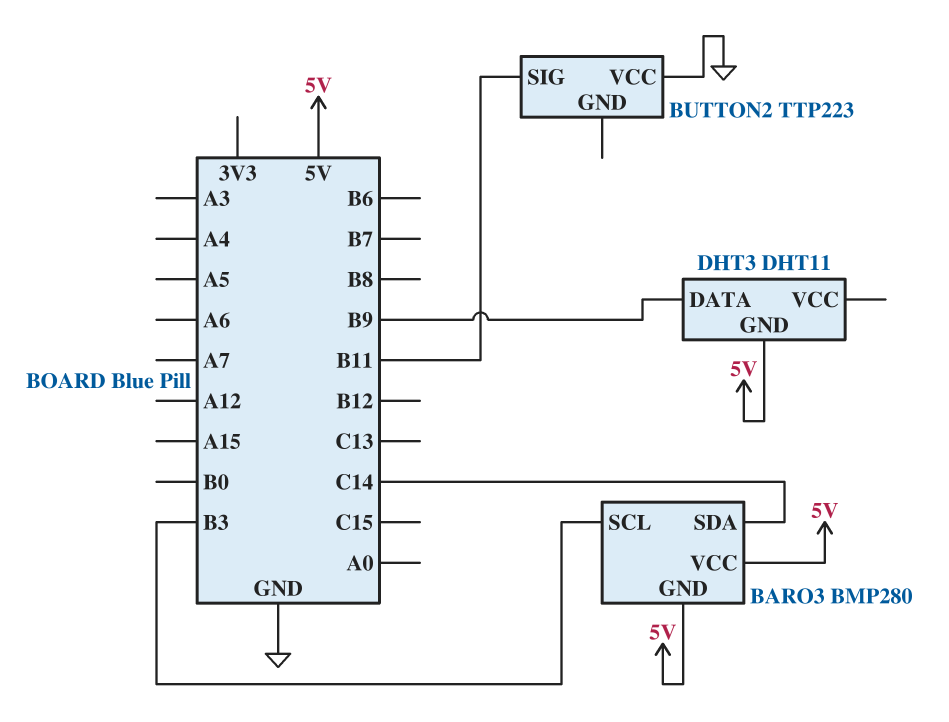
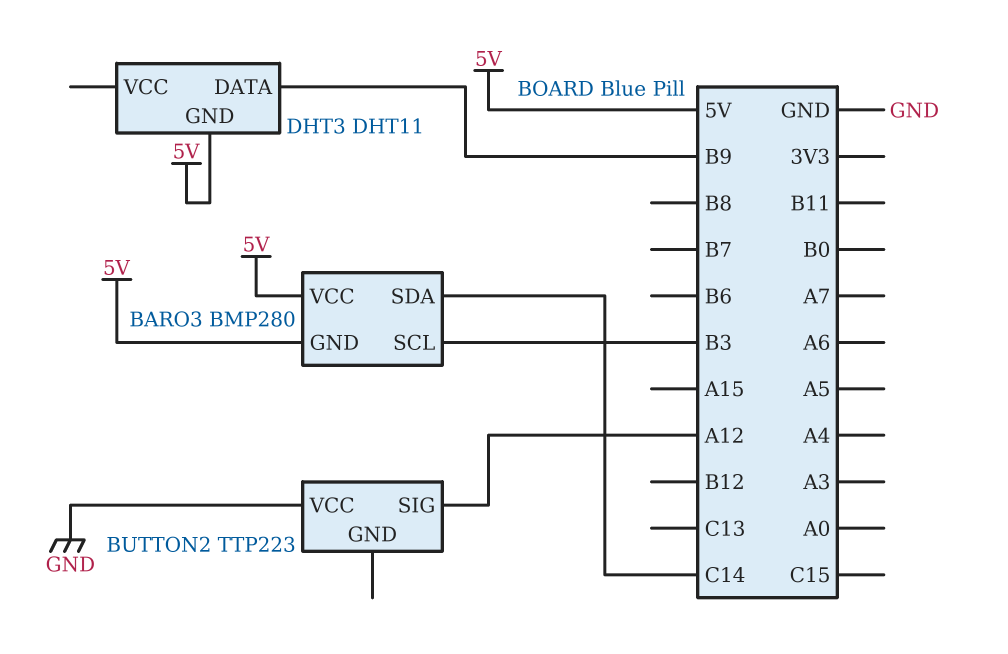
BUTTON2 pin SIG: B11 -> A12

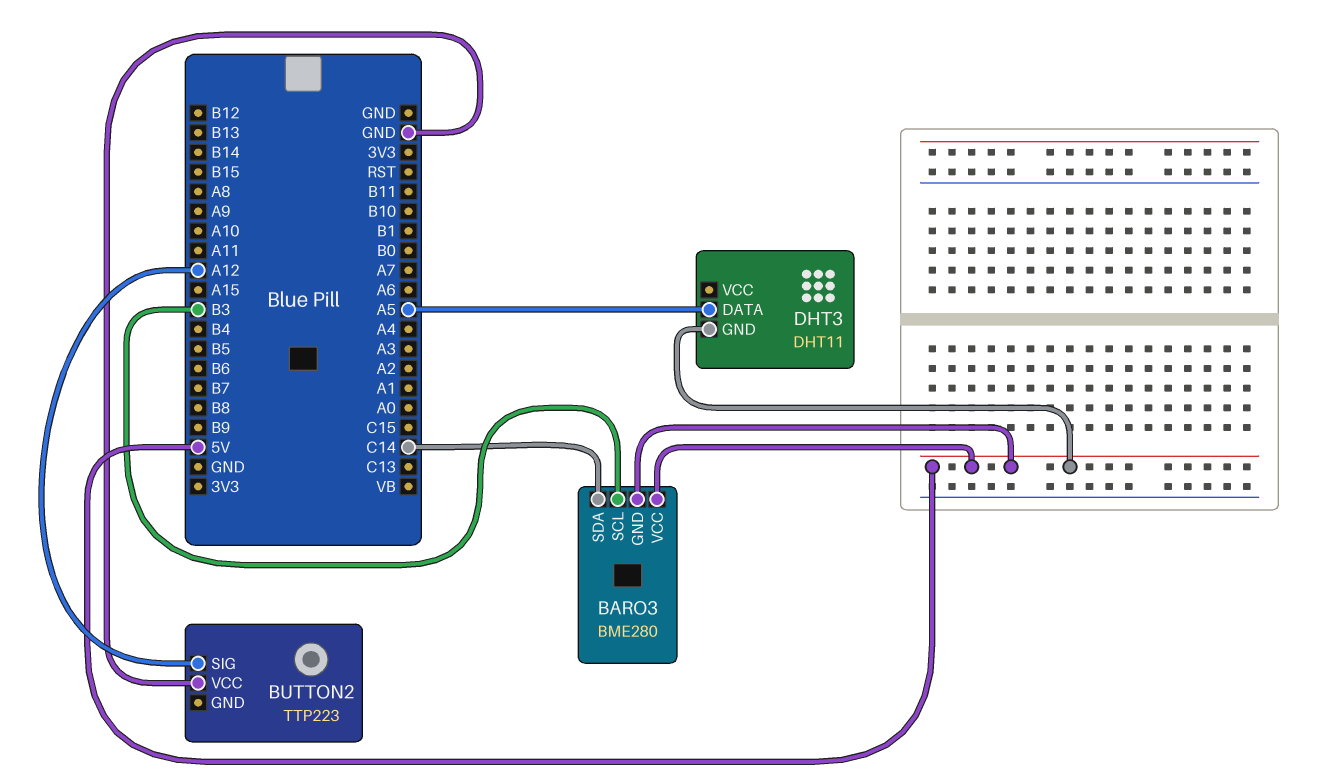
BARO3: BMP280 -> BME280
DHT3 pin DATA: B9 -> A5

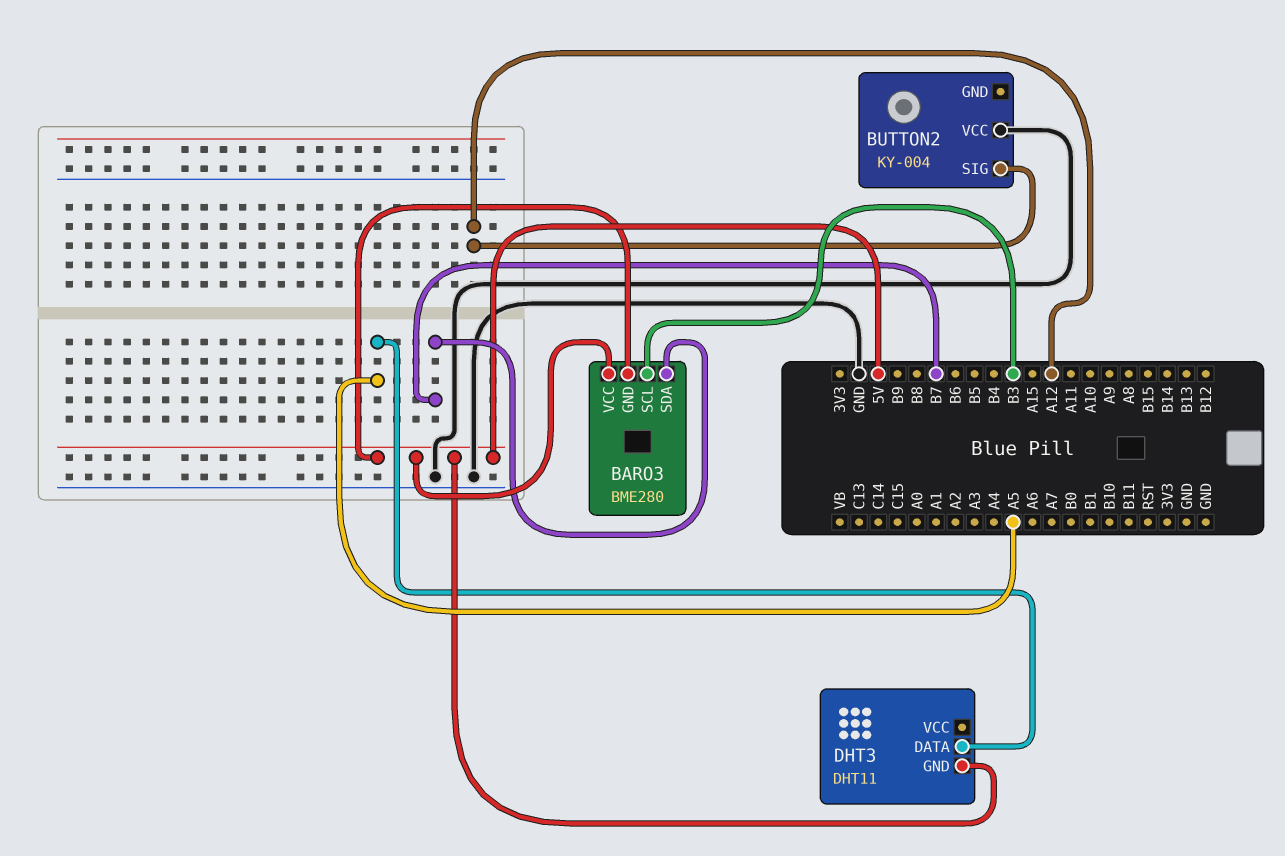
BARO3 pin SDA: C14 -> B7
BUTTON2: TTP223 -> KY-004

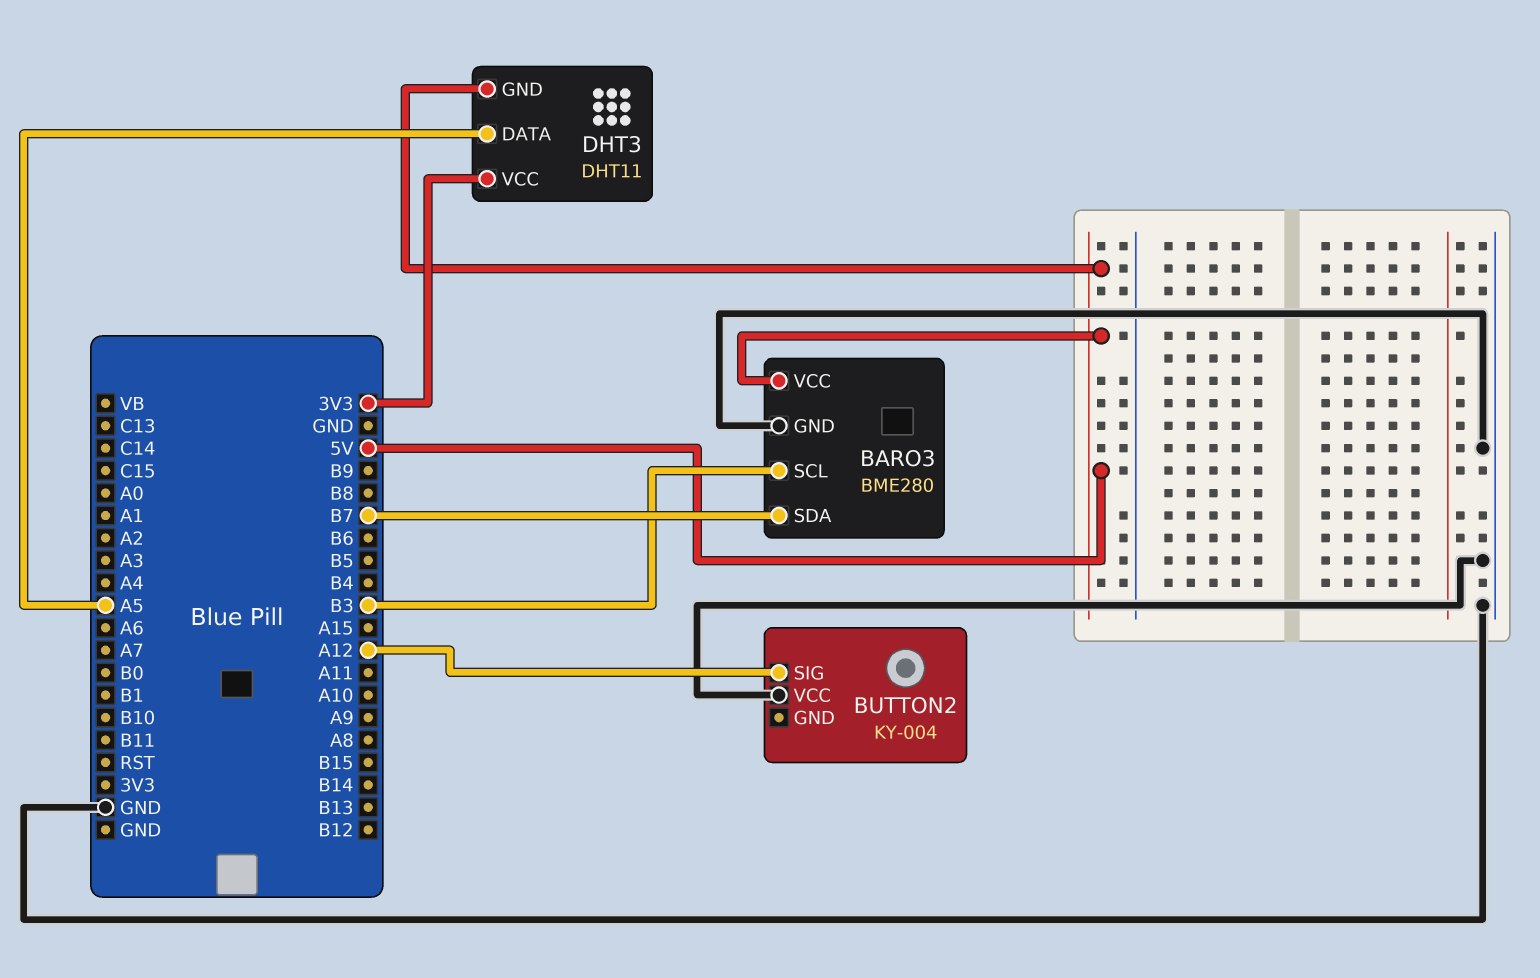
BARO3 pin GND: 5V -> GND
DHT3 pin VCC: none -> 3V3

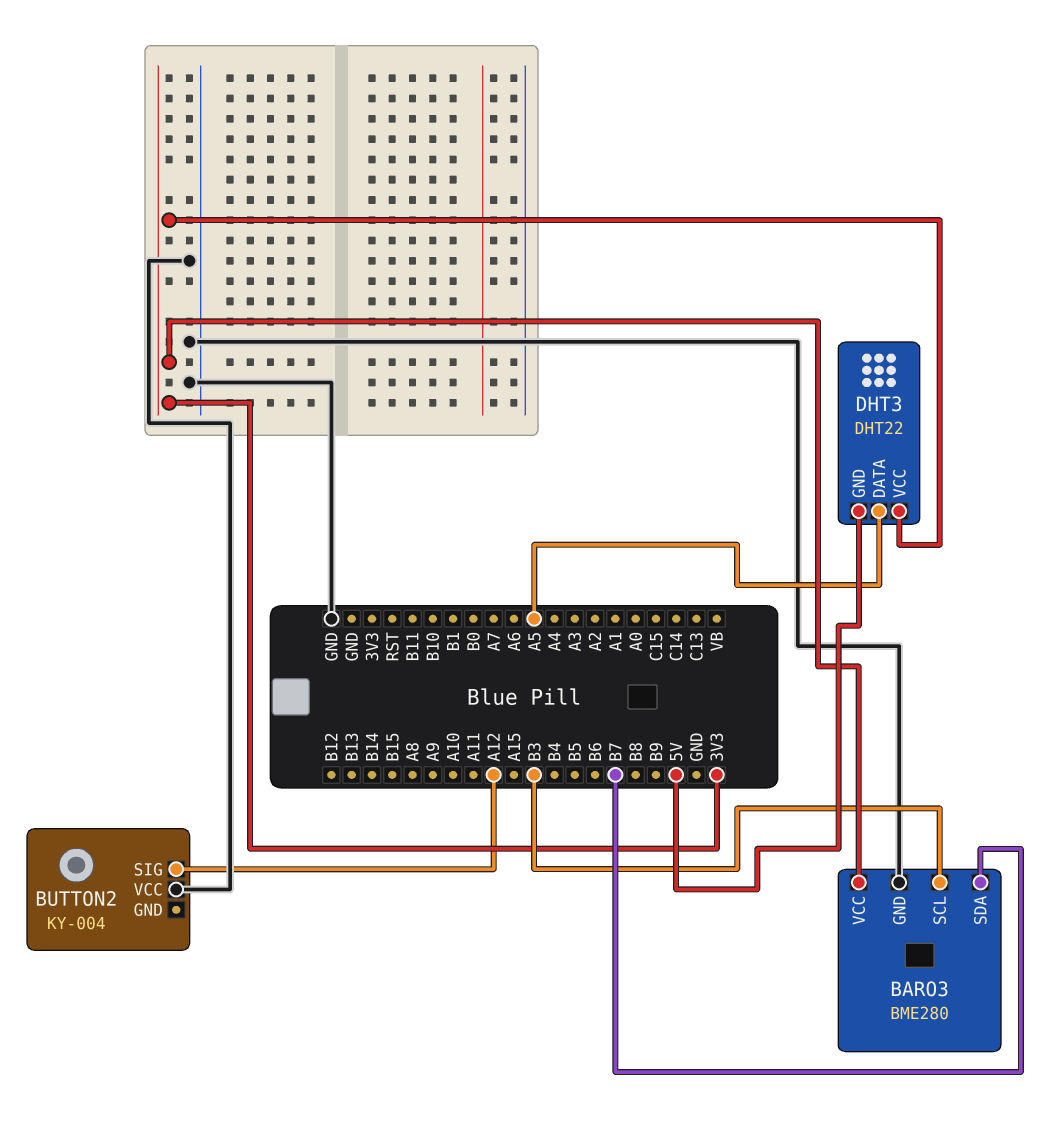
BARO3 pin VCC: 5V -> 3V3
DHT3: DHT11 -> DHT22

